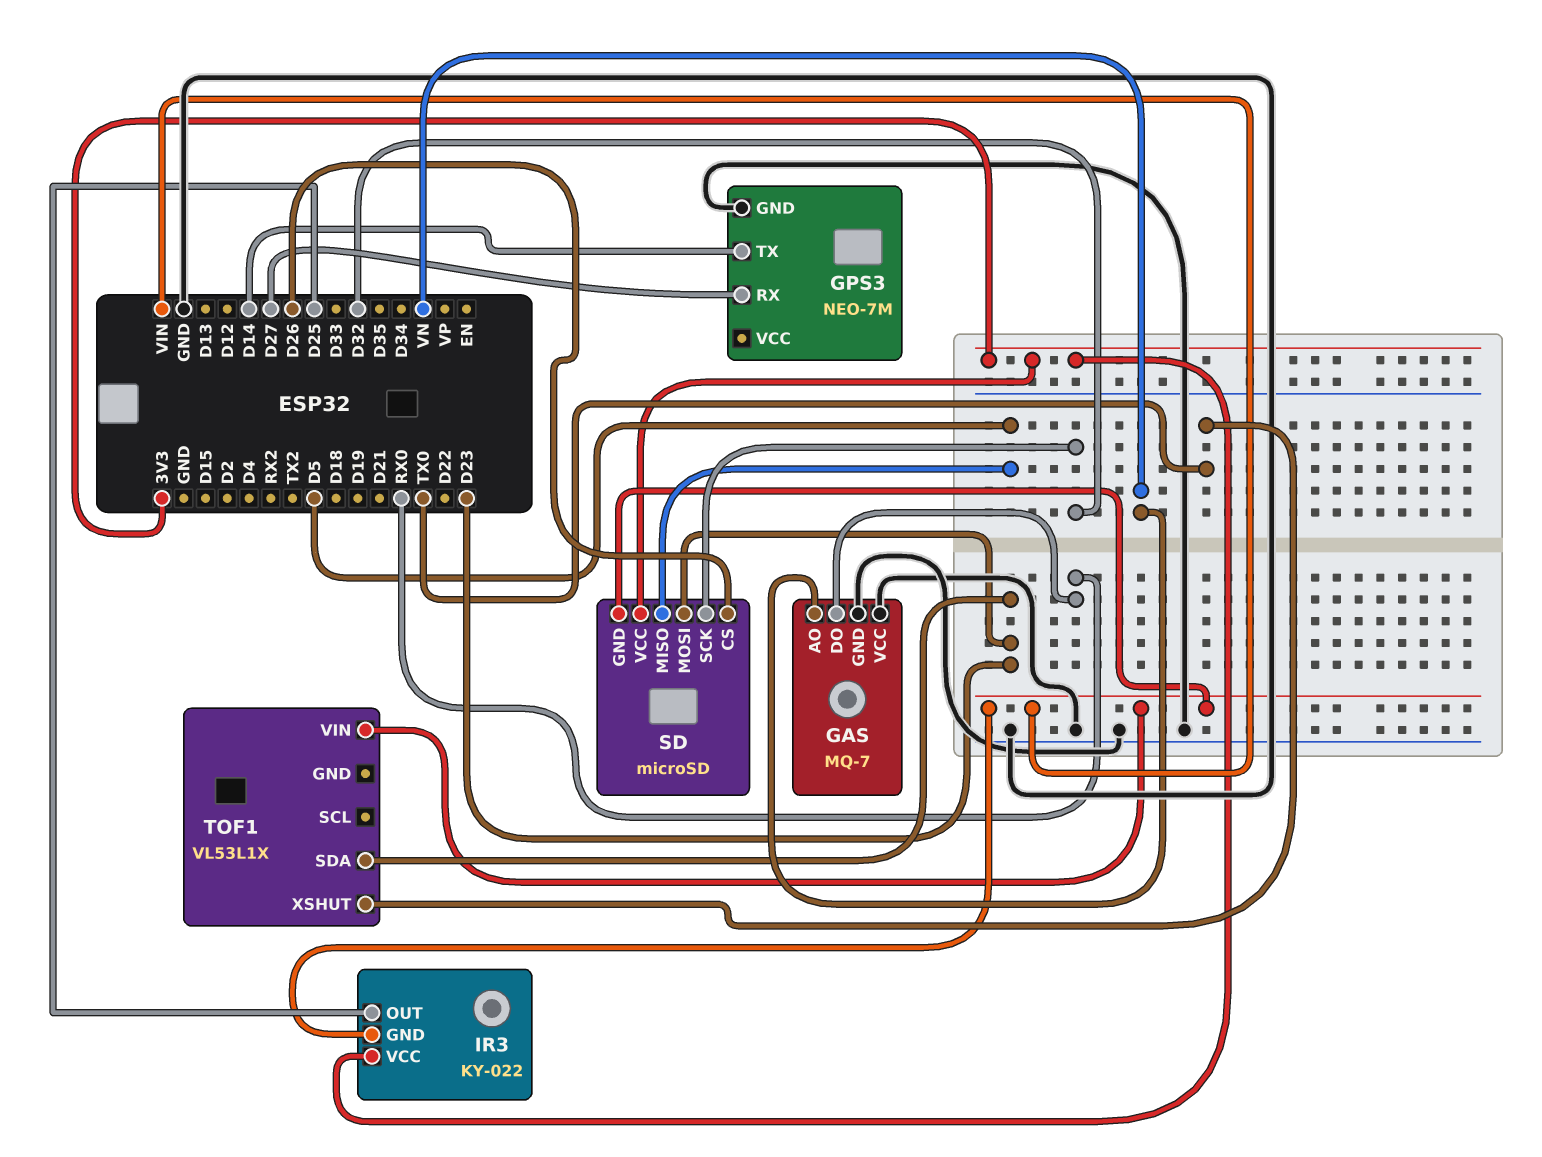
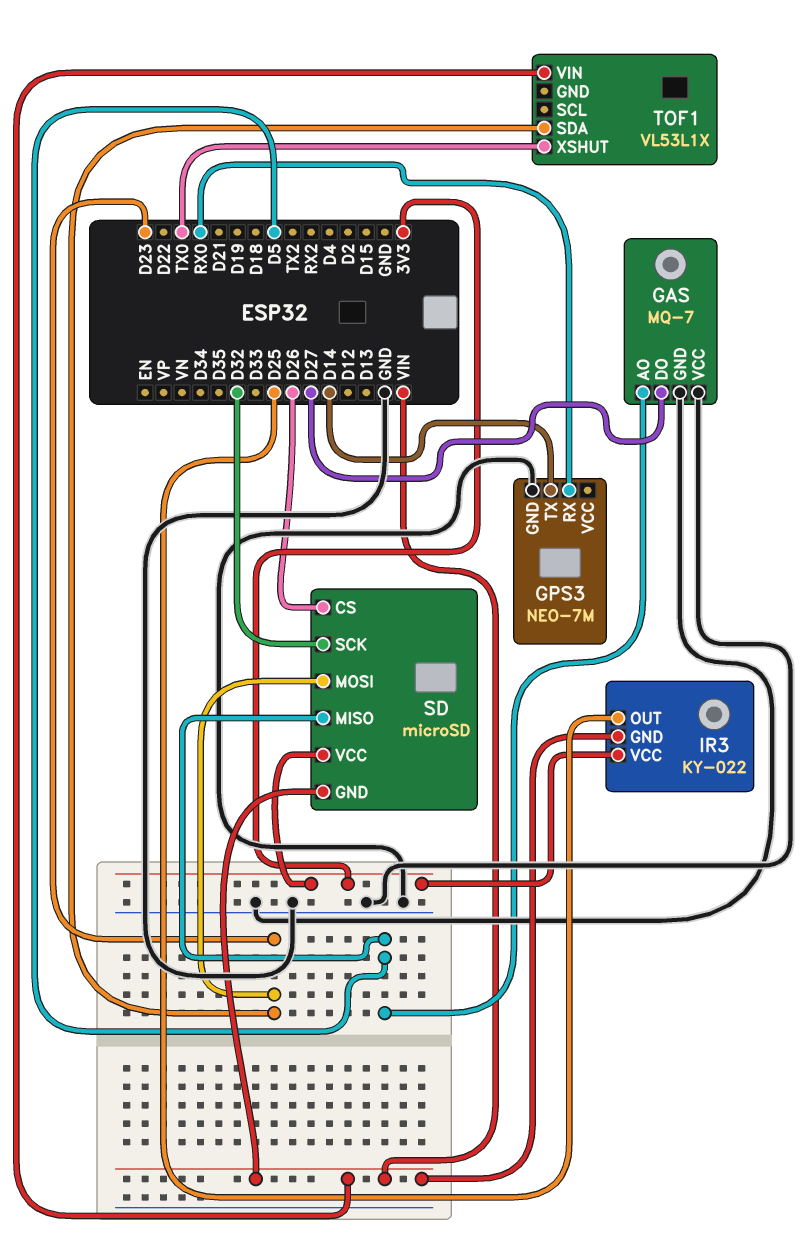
GAS pin AO: VN -> D5
GAS pin DO: RX0 -> D27
GPS3 pin RX: D27 -> RX0

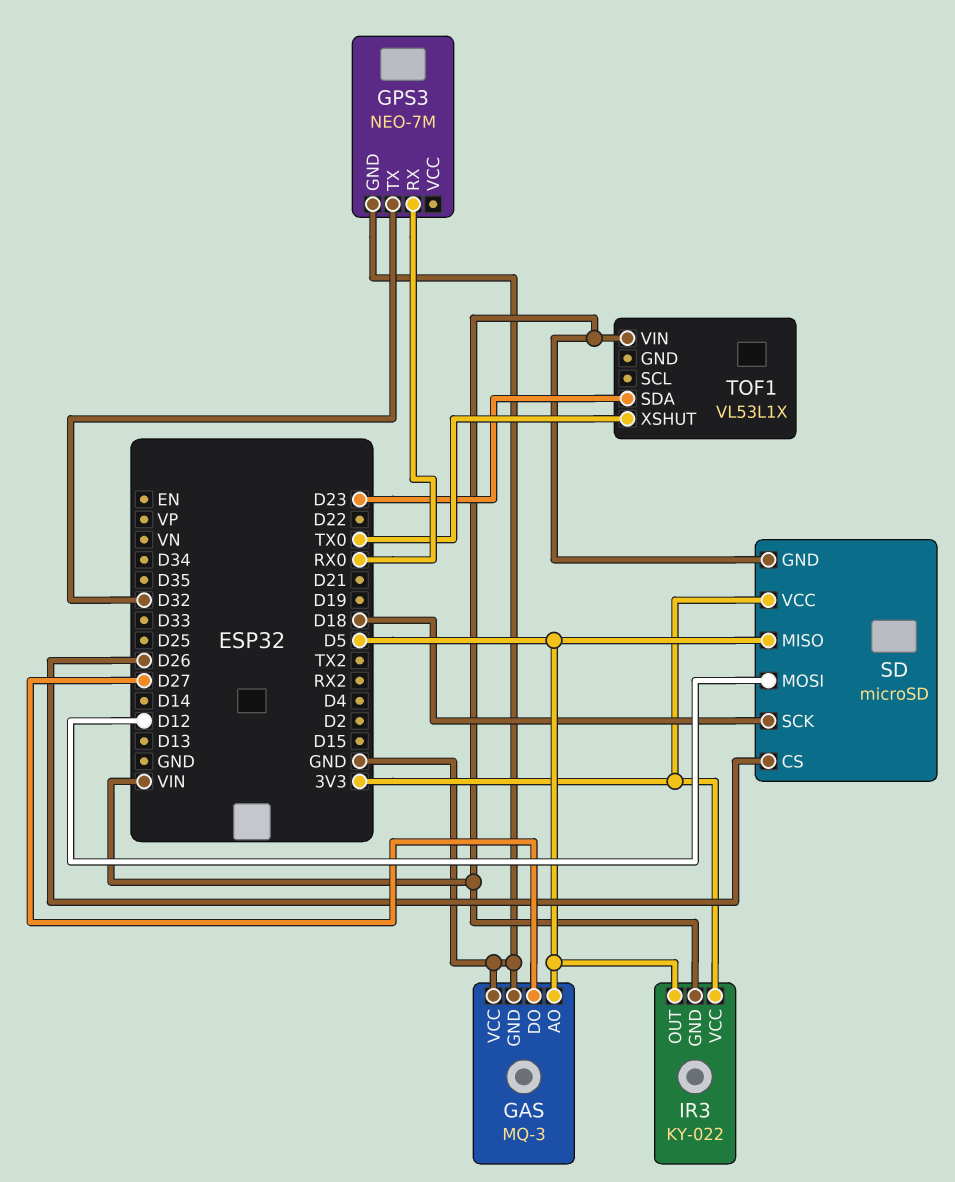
GAS: MQ-7 -> MQ-3
GPS3 pin TX: D14 -> D32
IR3 pin OUT: D25 -> D5
SD pin MOSI: D23 -> D12
SD pin SCK: D32 -> D18

